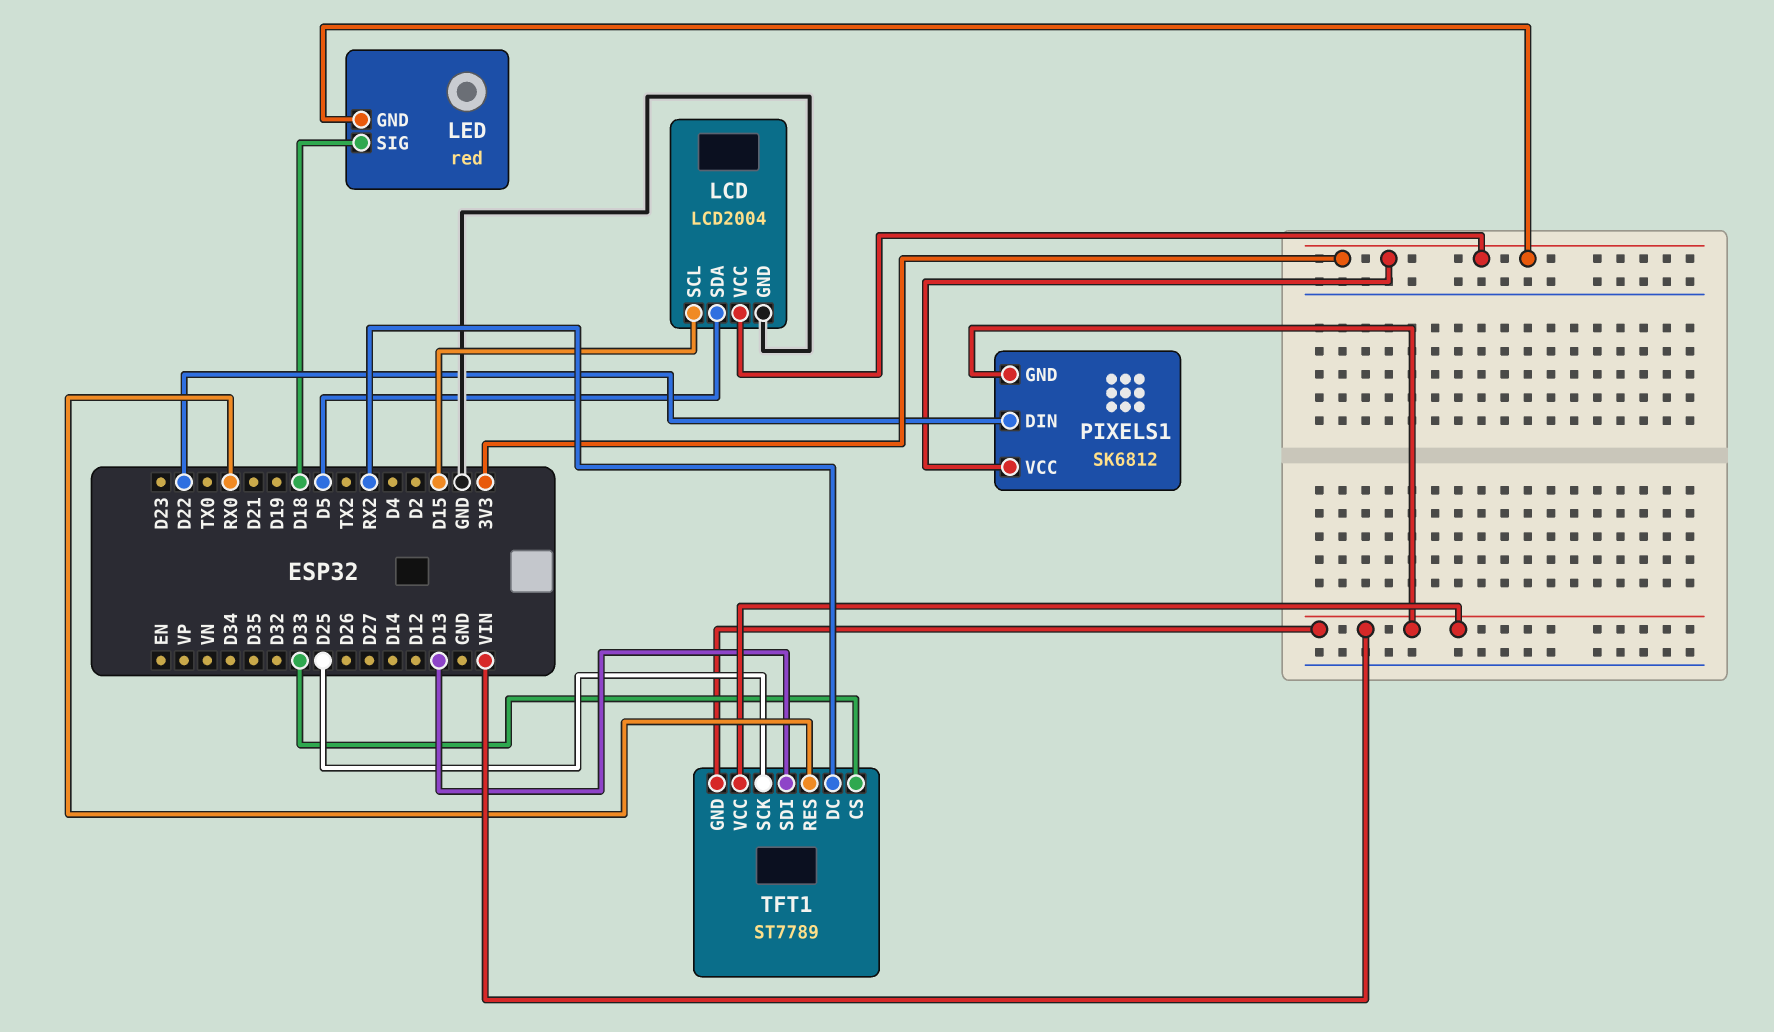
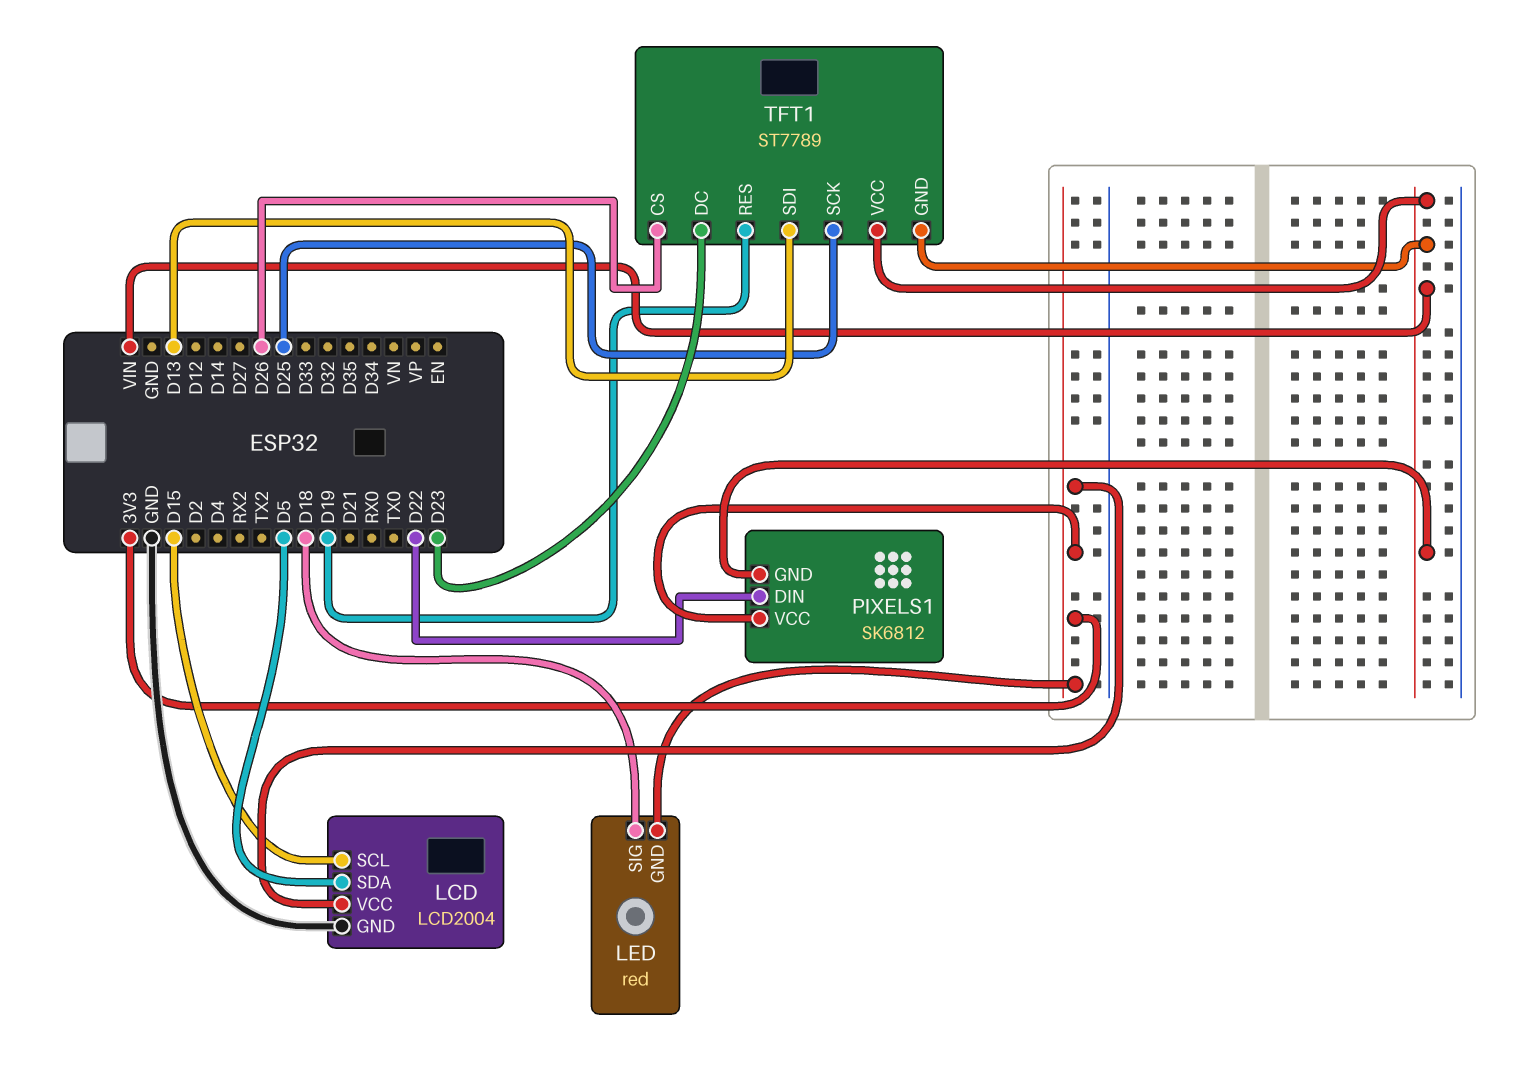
TFT1 pin CS: D33 -> D26
TFT1 pin DC: RX2 -> D23
TFT1 pin RES: RX0 -> D19

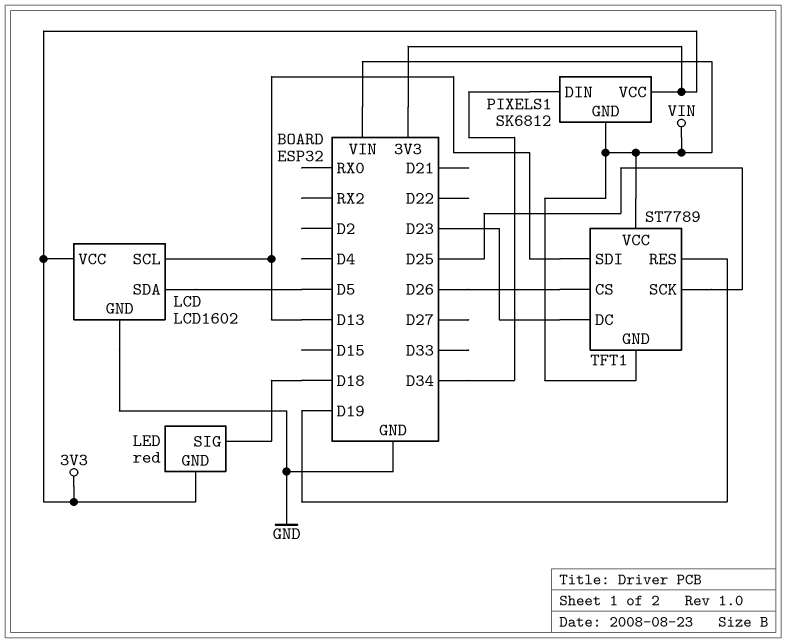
LCD: LCD2004 -> LCD1602
LCD pin SCL: D15 -> D13
PIXELS1 pin DIN: D22 -> D34

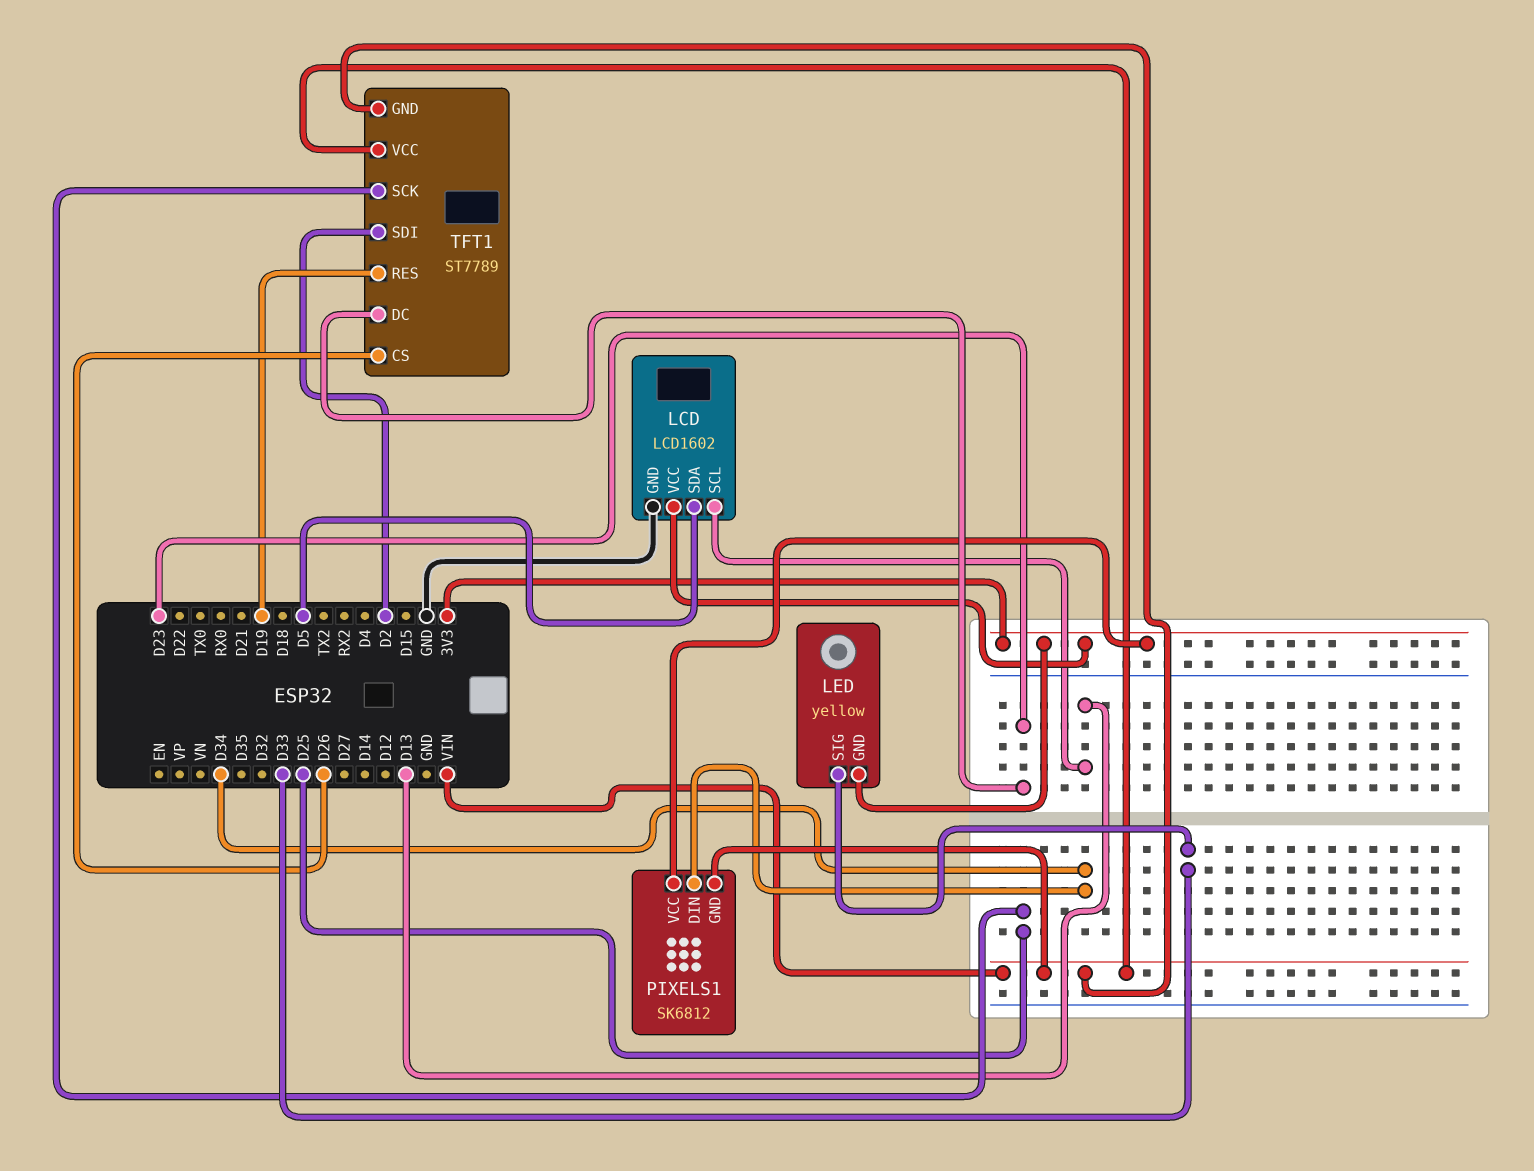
LED: red -> yellow
LED pin SIG: D18 -> D33
TFT1 pin SDI: D13 -> D2

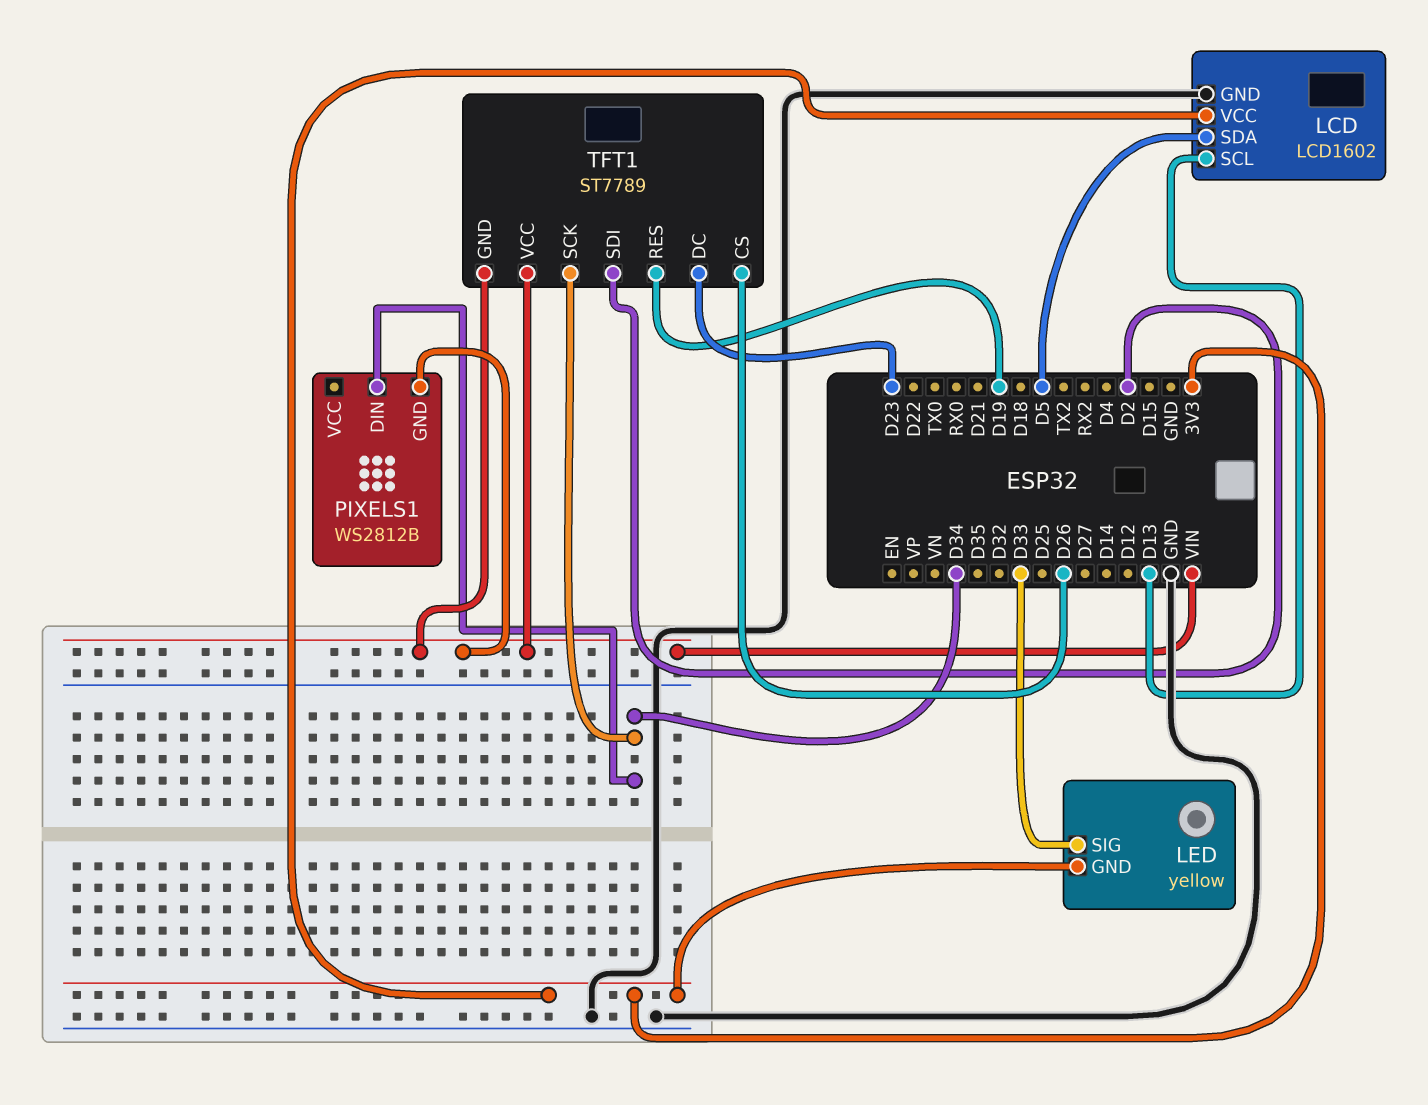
PIXELS1: SK6812 -> WS2812B
PIXELS1 pin VCC: 3V3 -> none
TFT1 pin SCK: D25 -> D34

